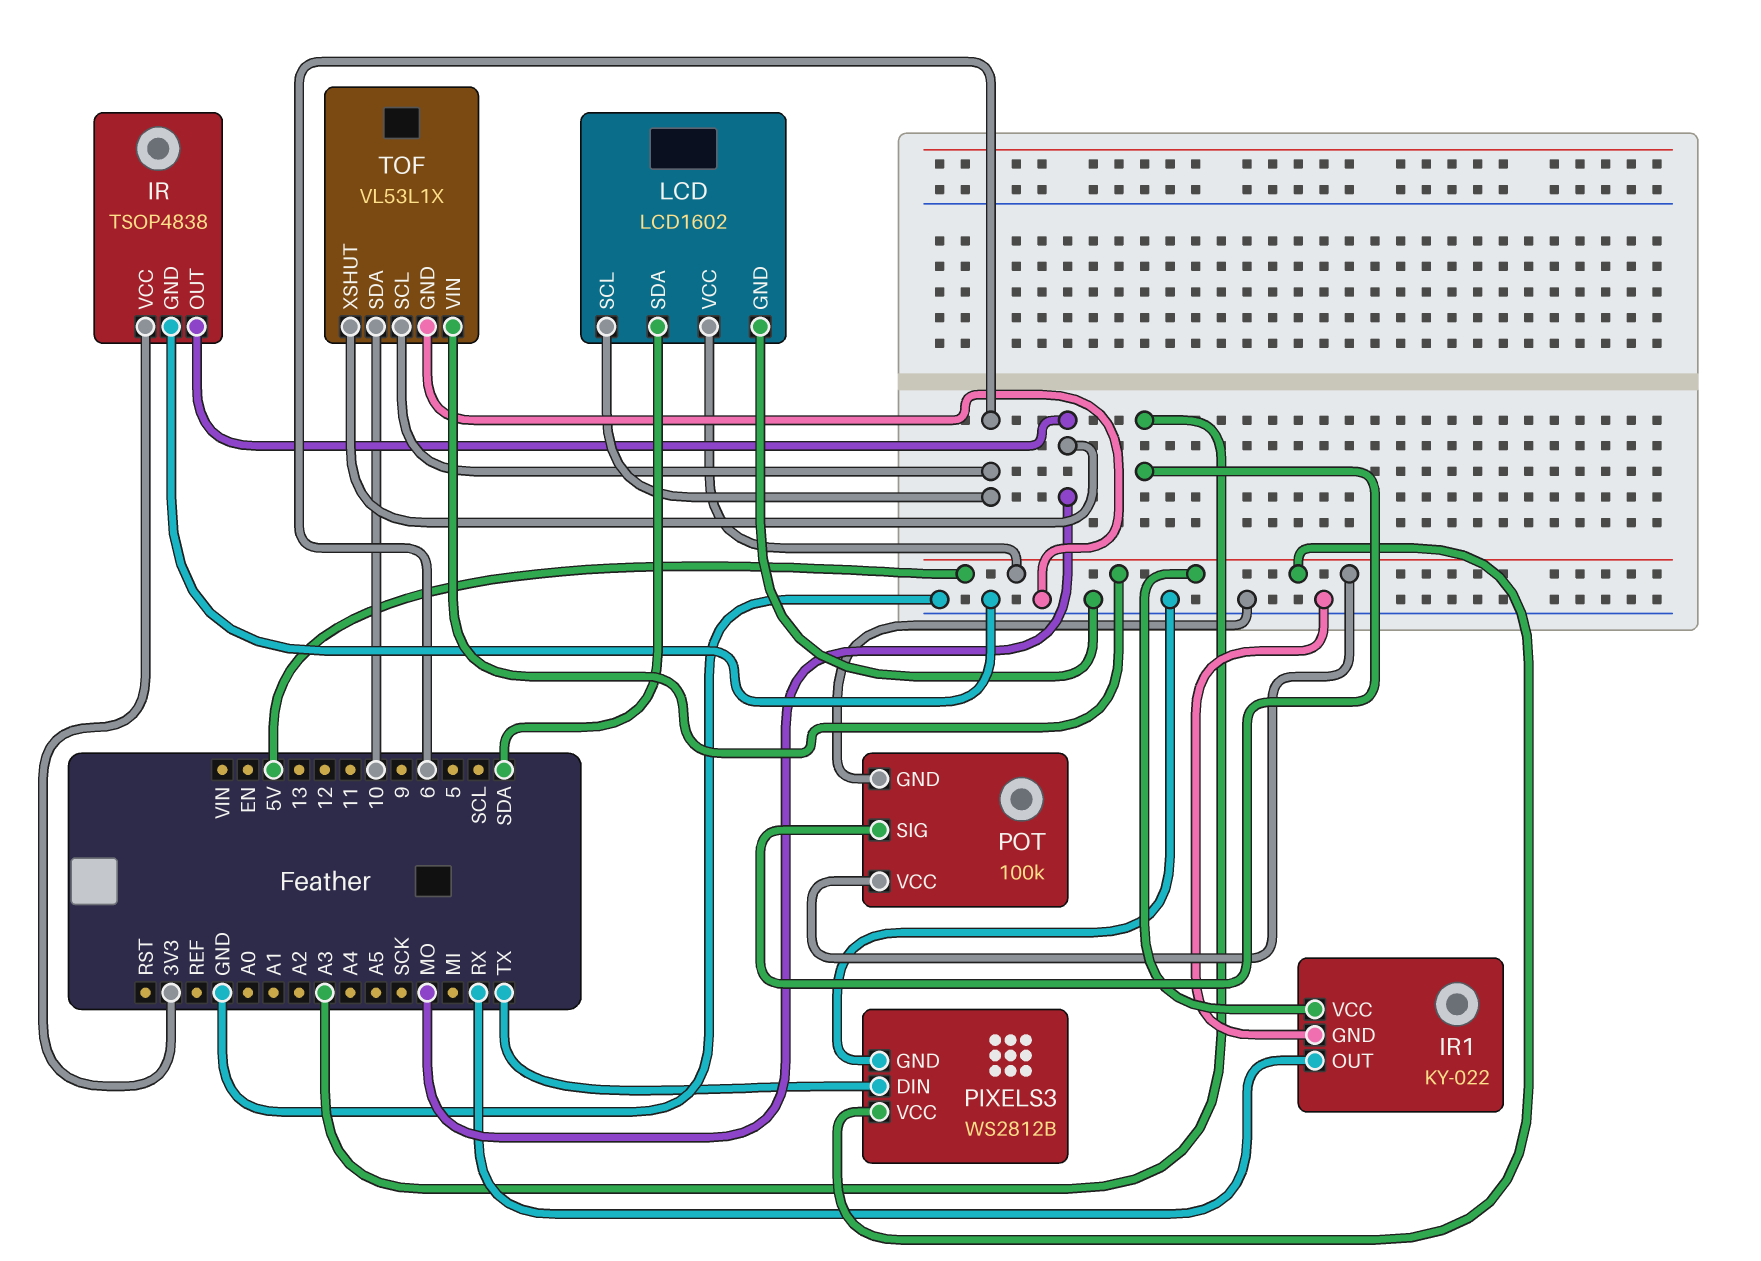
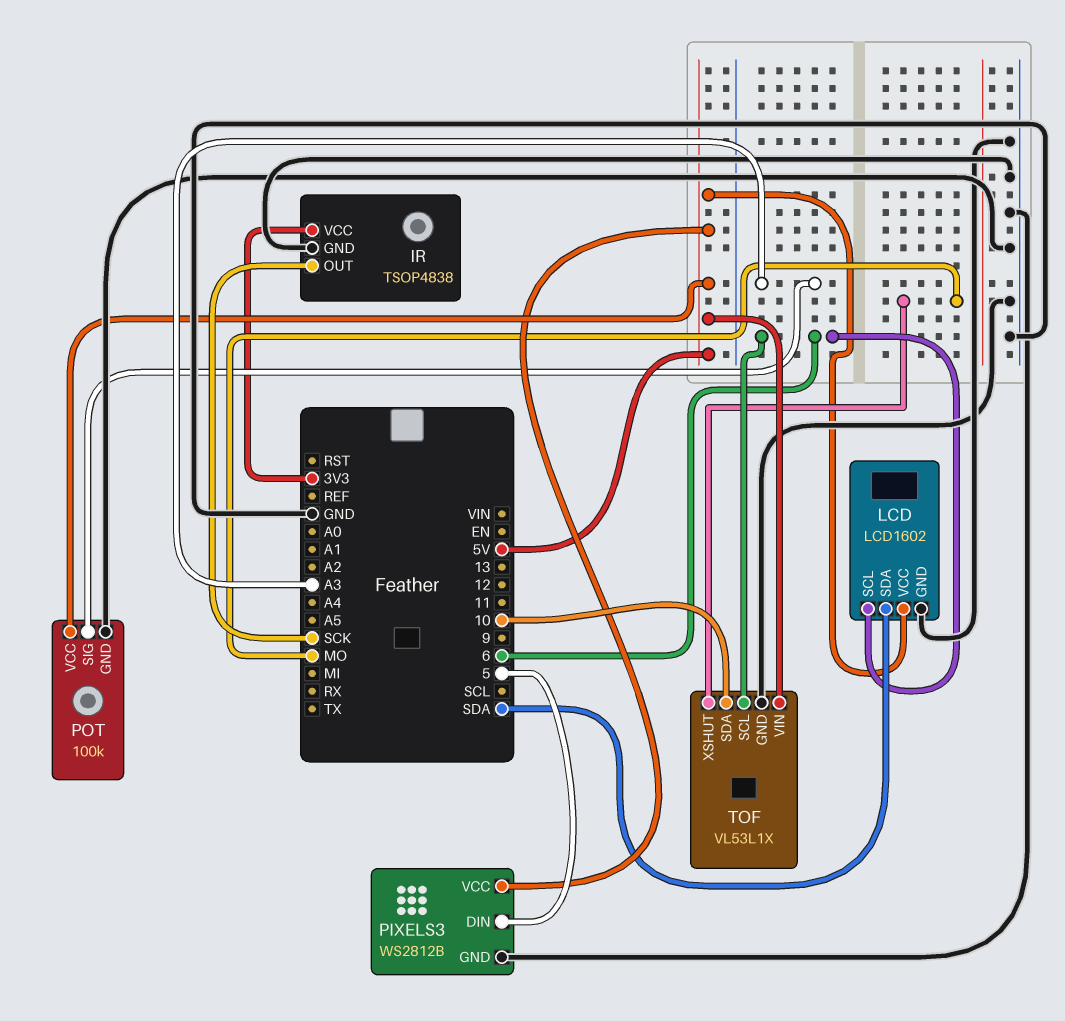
IR pin OUT: MO -> SCK
IR1: KY-022 -> none
IR1 pin GND: GND -> none
IR1 pin OUT: RX -> none
IR1 pin VCC: 5V -> none
PIXELS3 pin DIN: TX -> 5

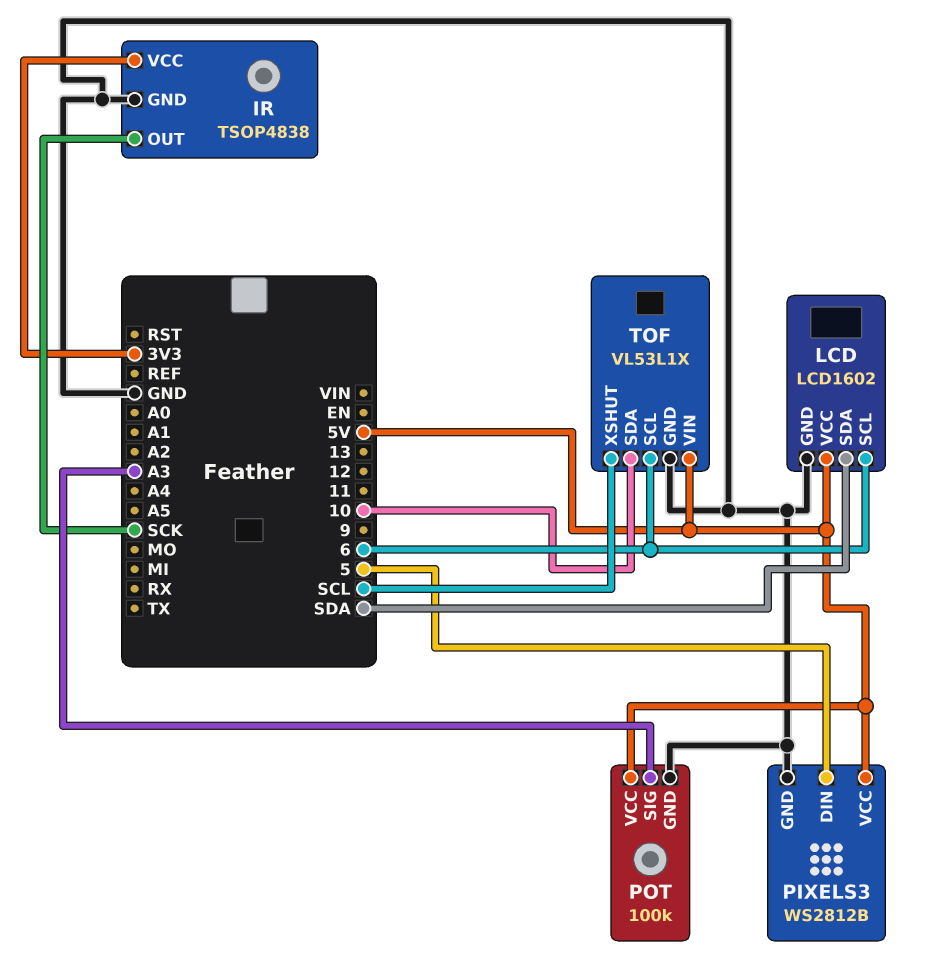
TOF pin XSHUT: MO -> SCL

